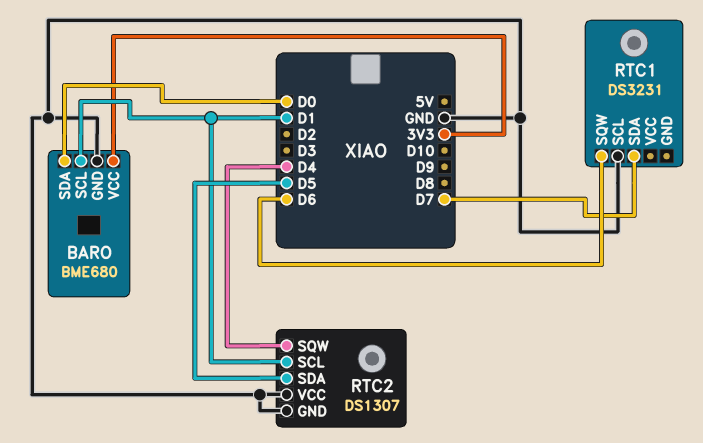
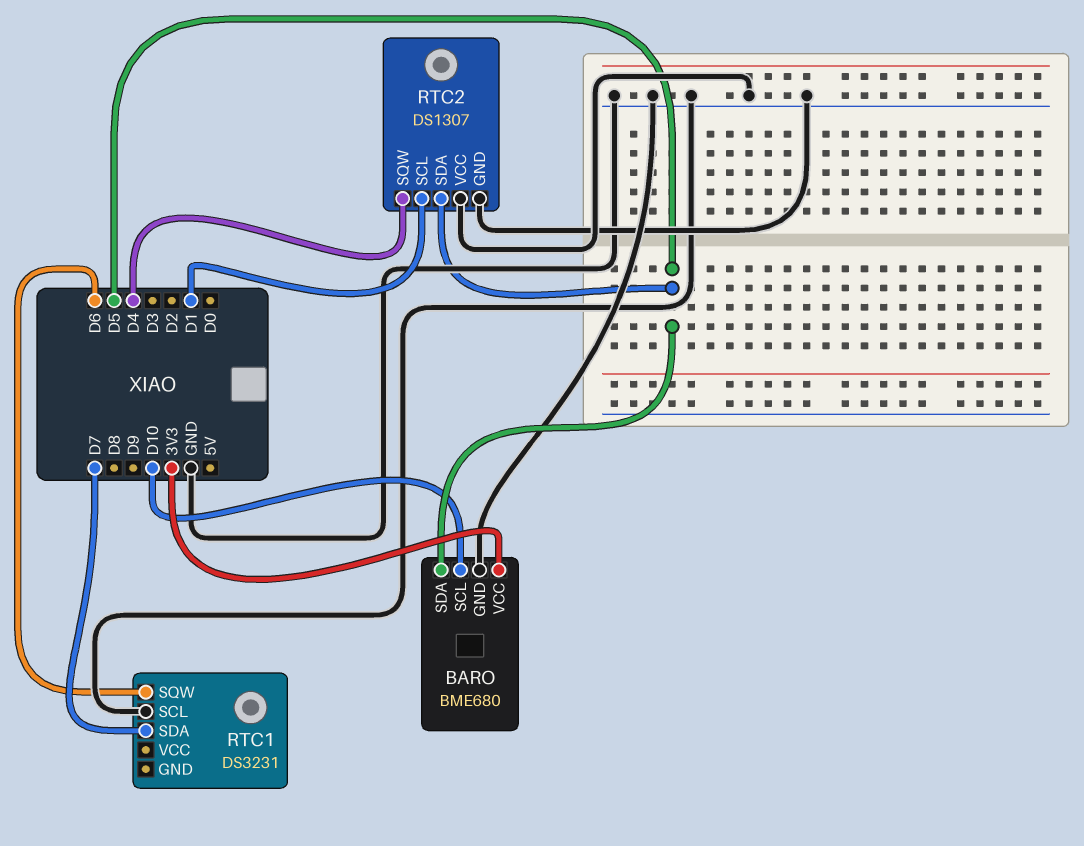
BARO pin SCL: D1 -> D10
BARO pin SDA: D0 -> D5

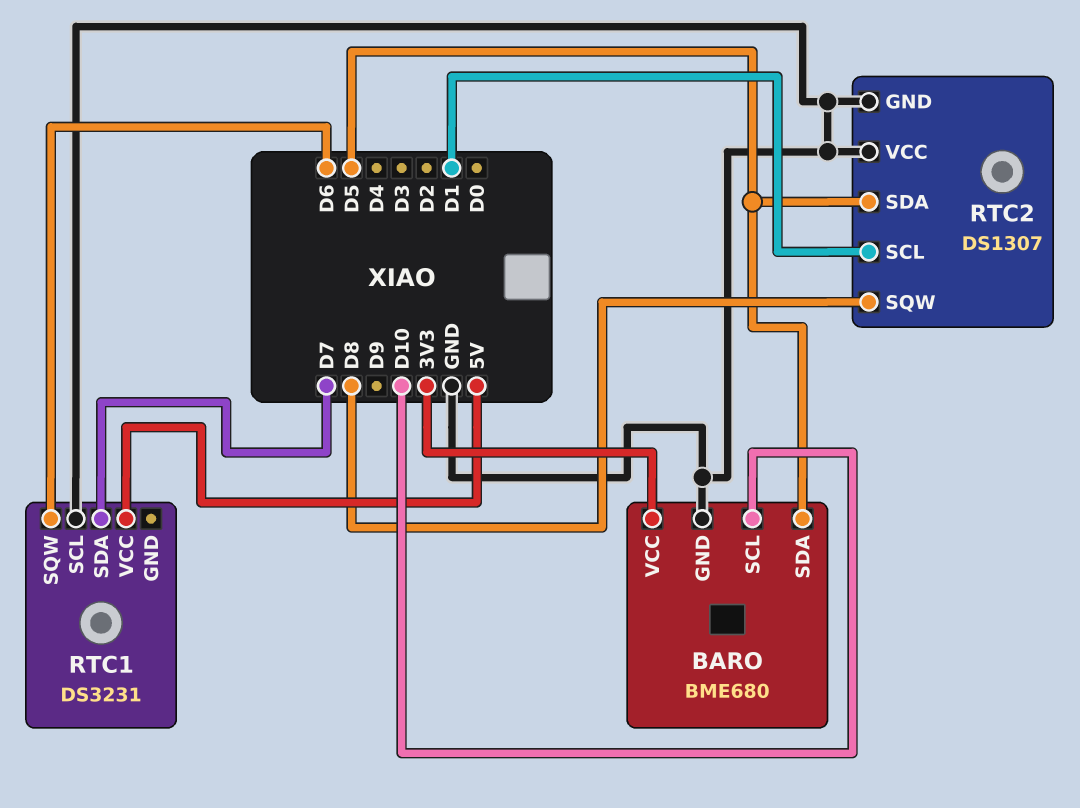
RTC1 pin VCC: none -> 5V
RTC2 pin SQW: D4 -> D8

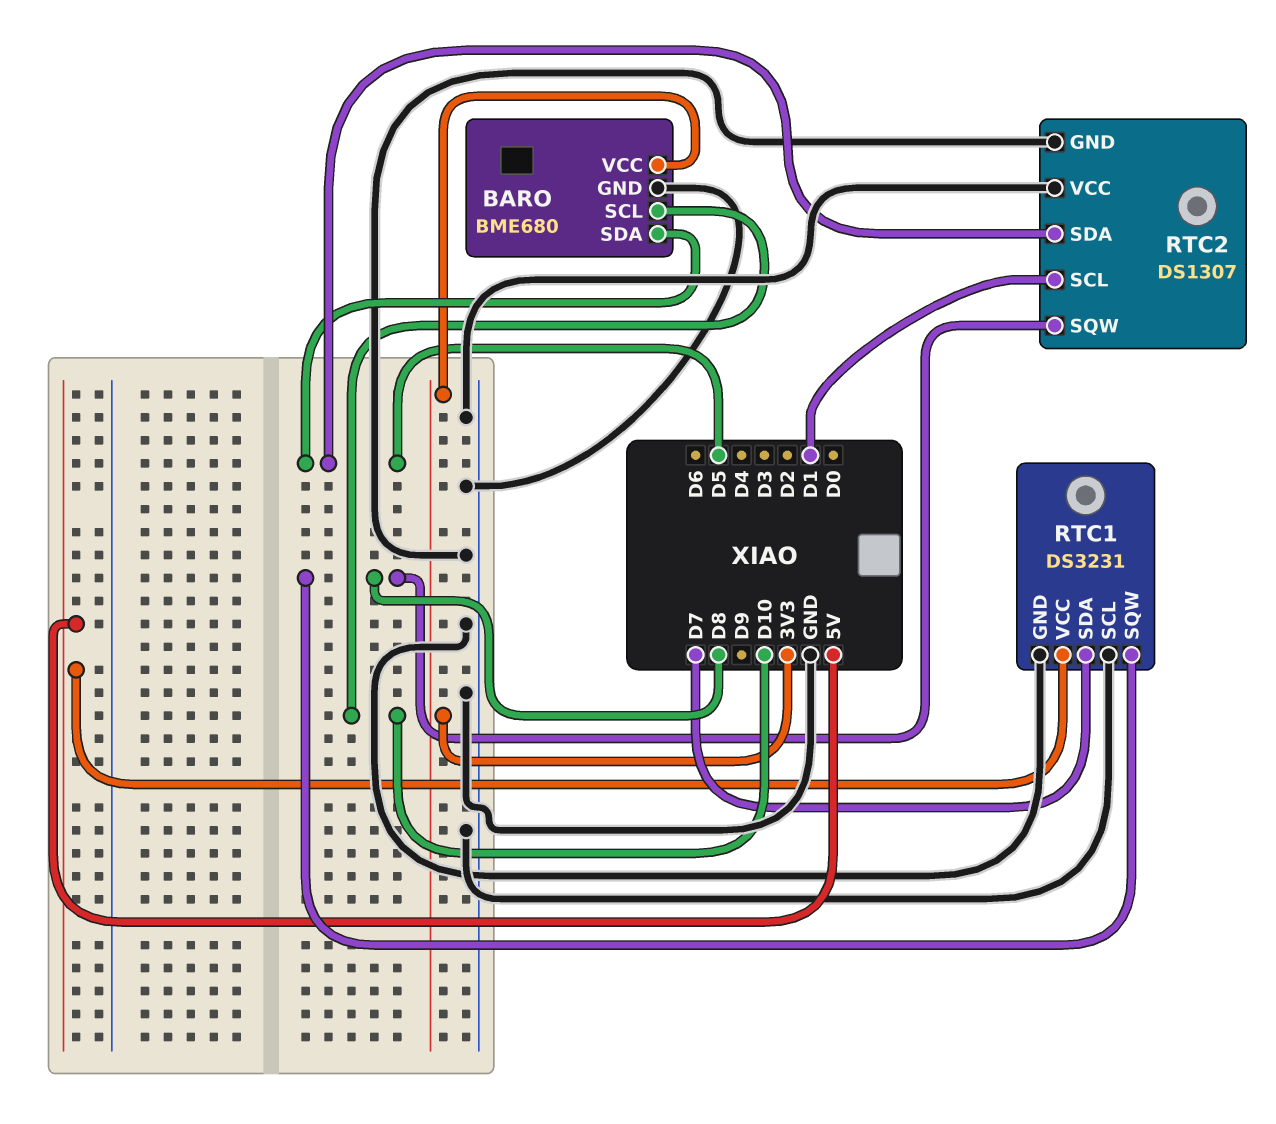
RTC1 pin GND: none -> GND
RTC1 pin SQW: D6 -> D8

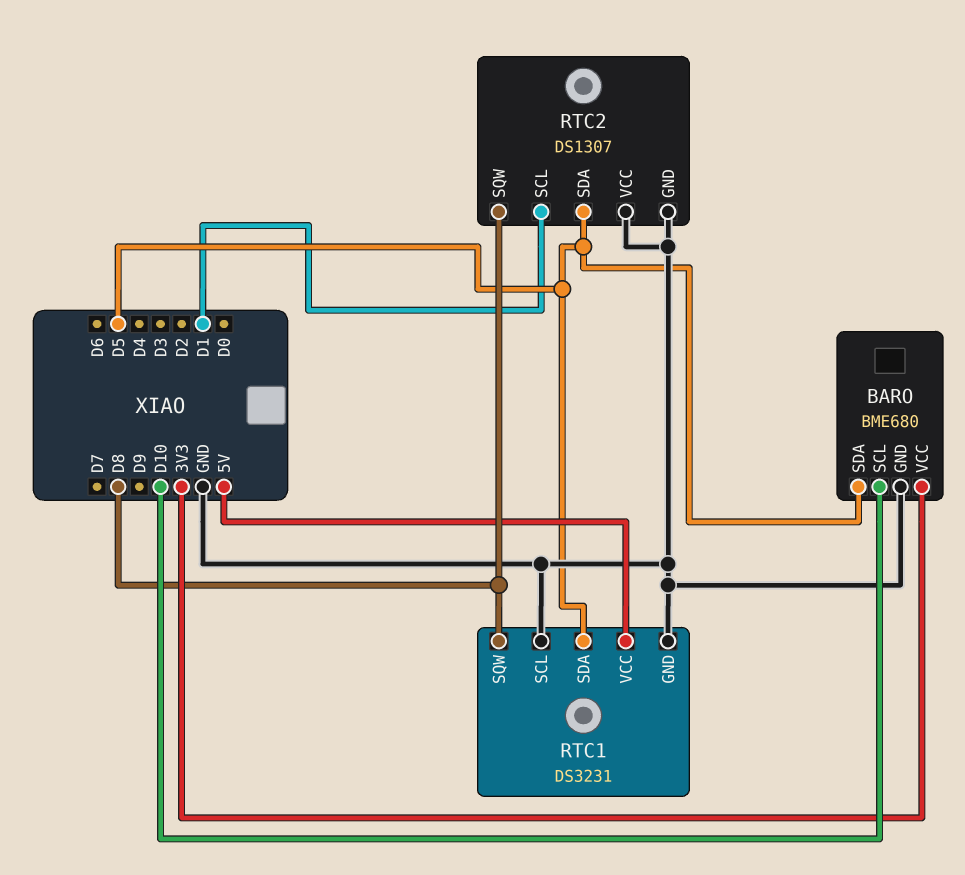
RTC1 pin SDA: D7 -> D5

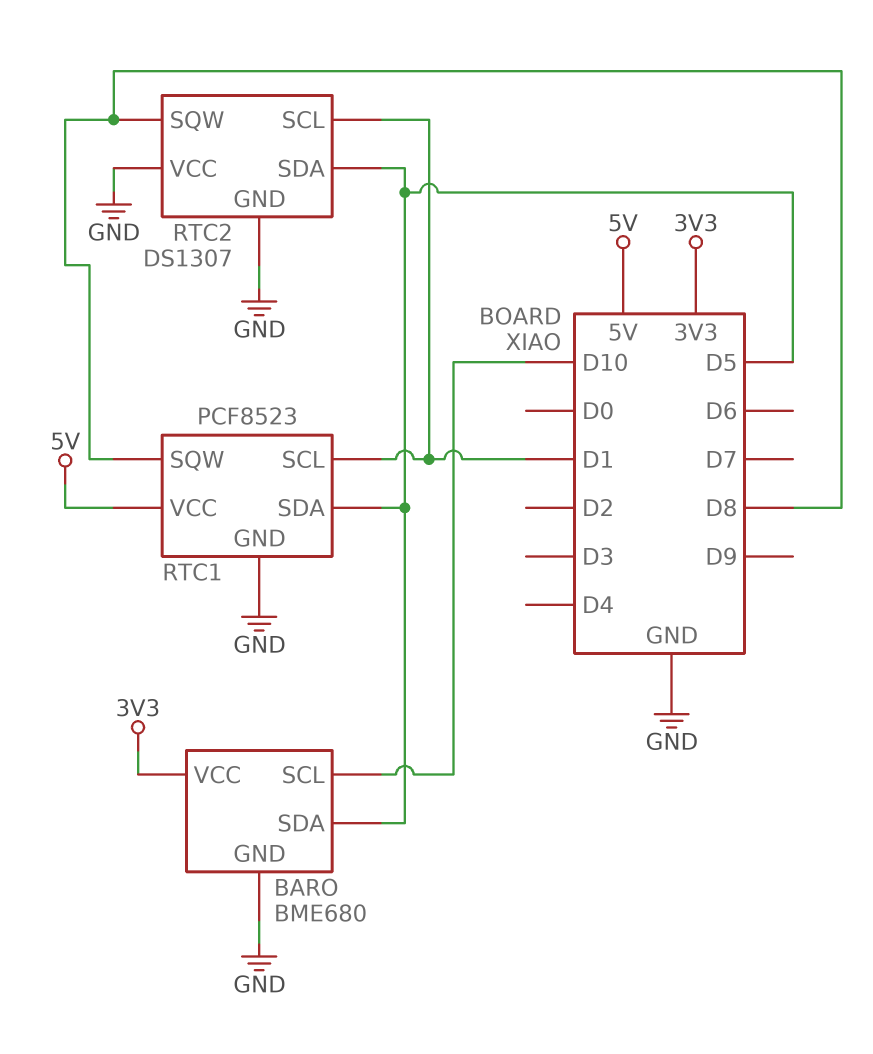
RTC1: DS3231 -> PCF8523
RTC1 pin SCL: GND -> D1

